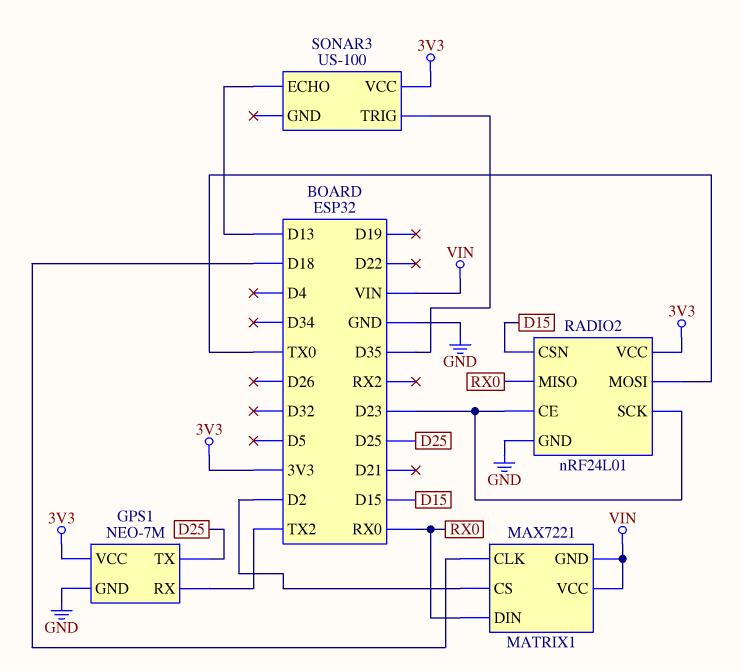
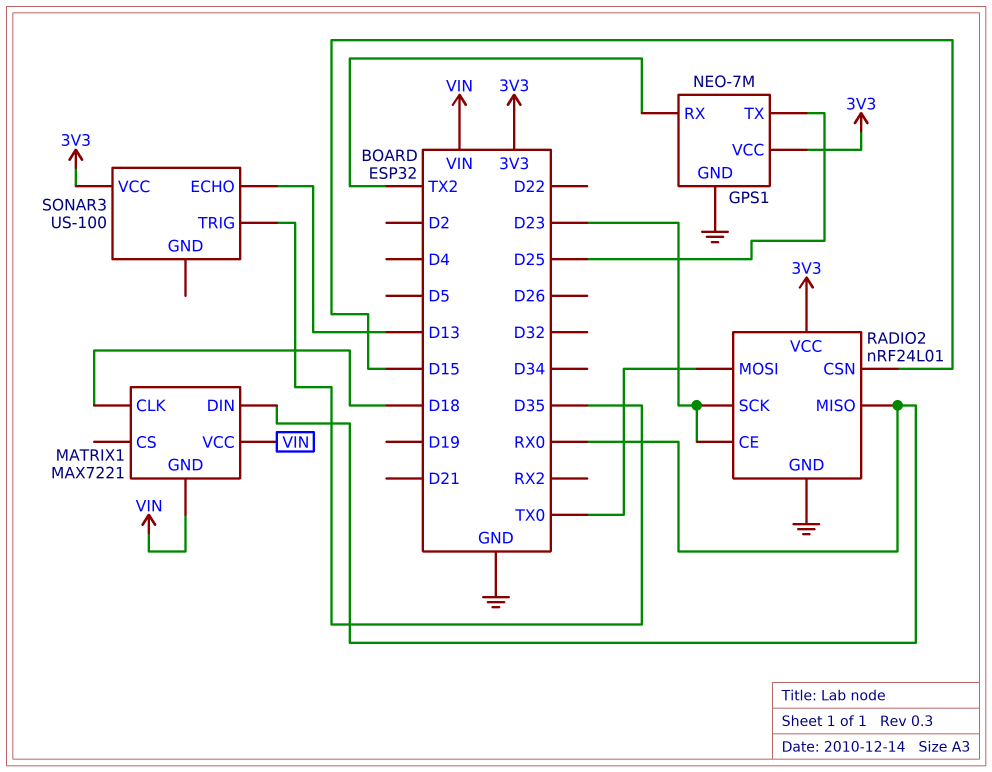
MATRIX1 pin CS: D2 -> none

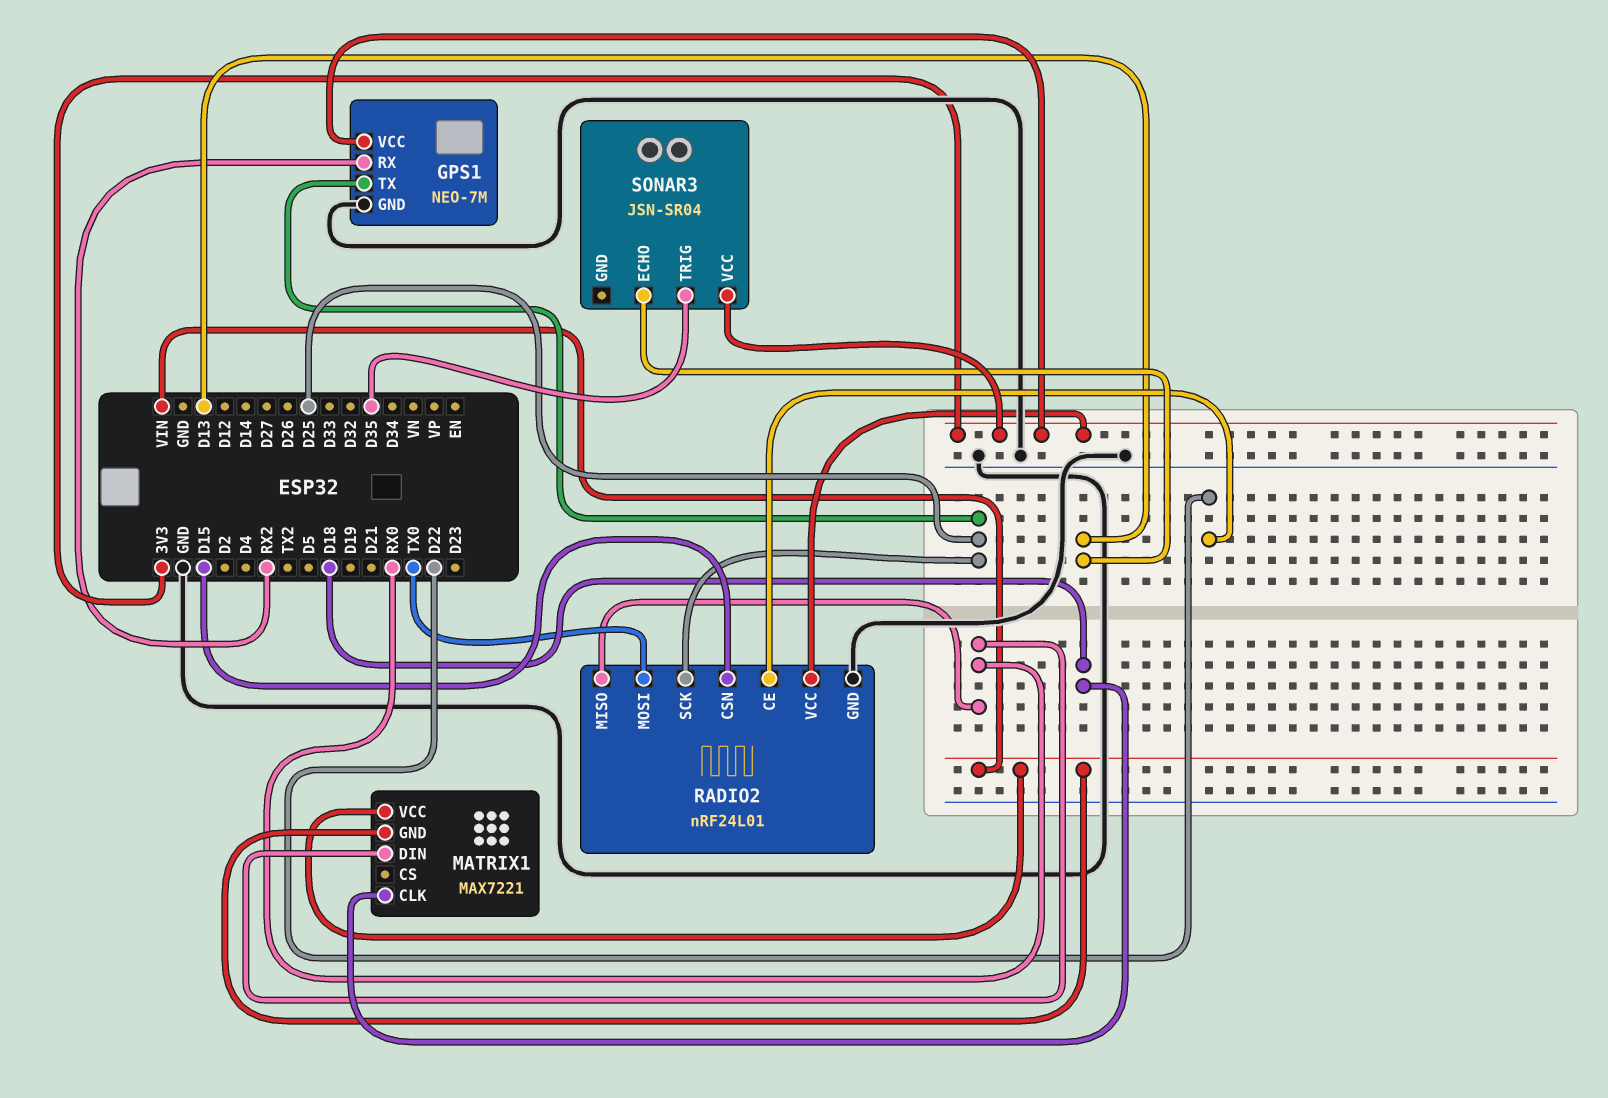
GPS1 pin RX: TX2 -> RX2
RADIO2 pin CE: D23 -> D22
RADIO2 pin SCK: D23 -> D25
SONAR3: US-100 -> JSN-SR04

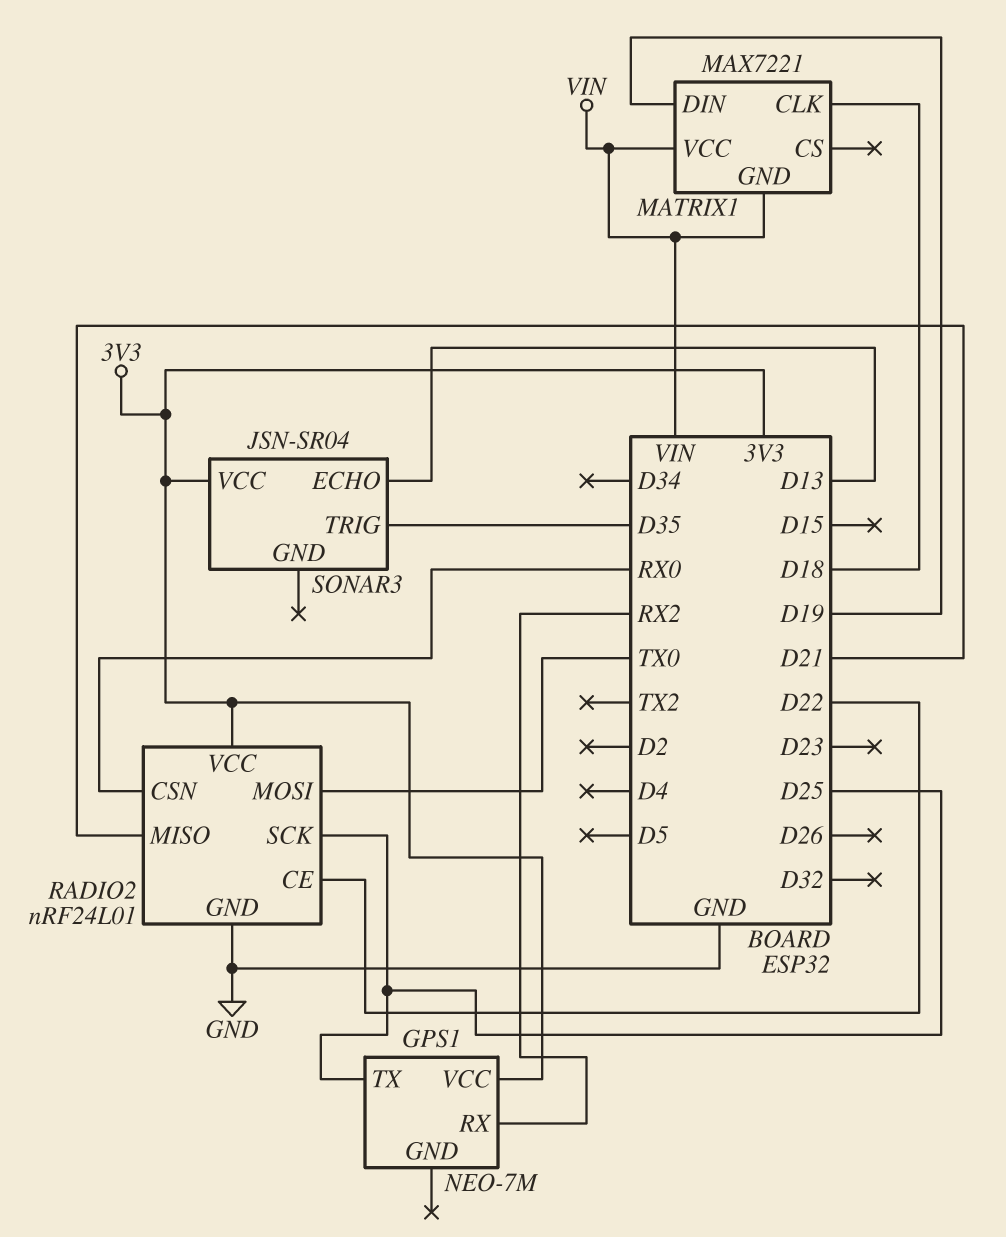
GPS1 pin GND: GND -> none
MATRIX1 pin DIN: RX0 -> D19
RADIO2 pin CSN: D15 -> RX0
RADIO2 pin MISO: RX0 -> D21

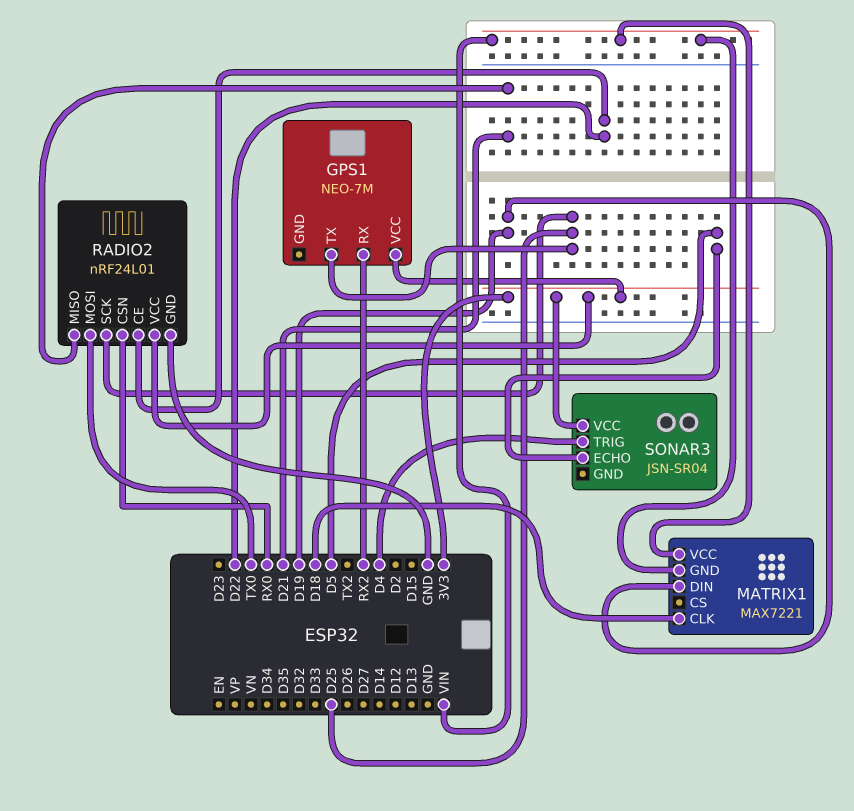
SONAR3 pin ECHO: D13 -> D5
SONAR3 pin TRIG: D35 -> D4

